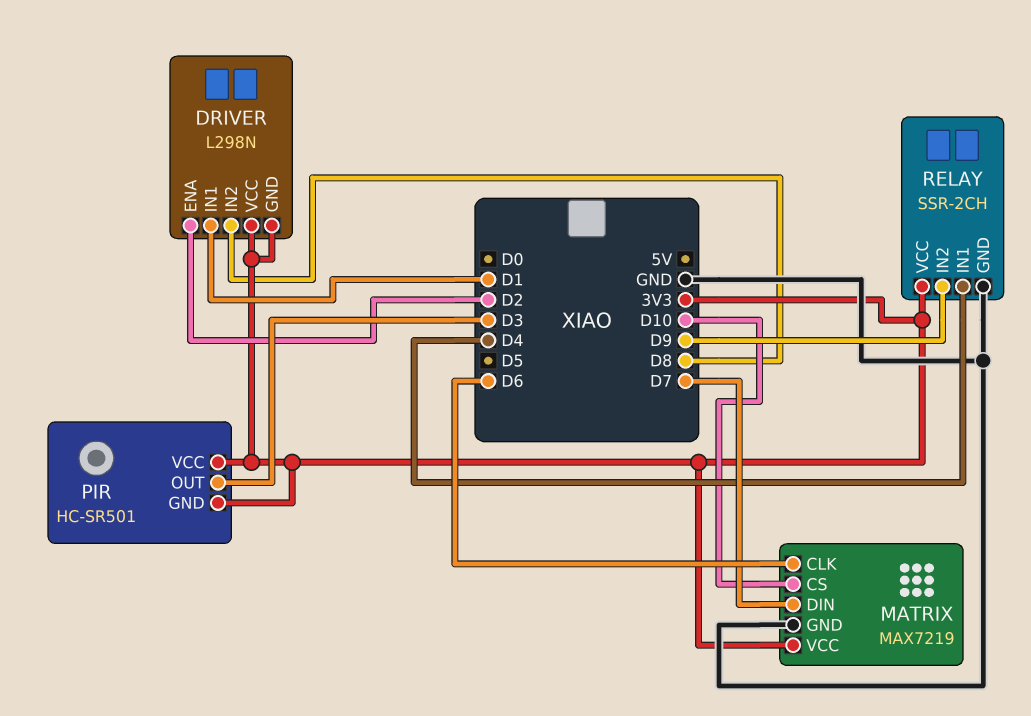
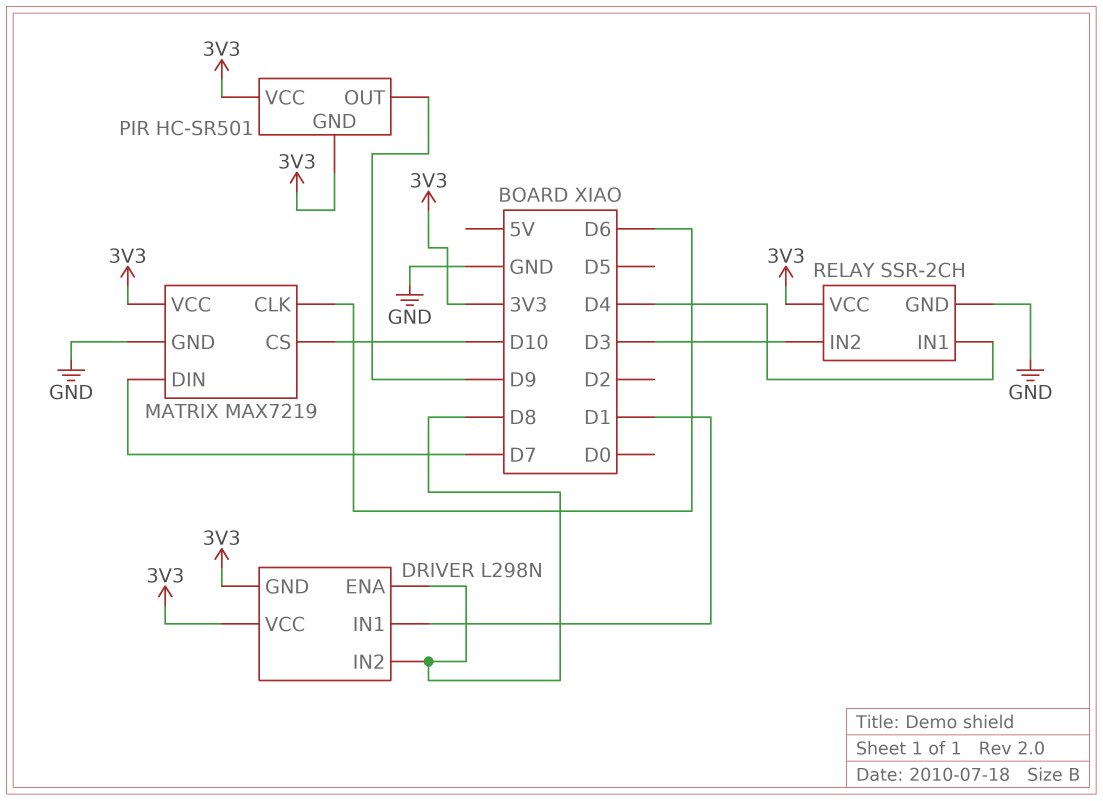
DRIVER pin ENA: D2 -> D8
PIR pin OUT: D3 -> D9
RELAY pin IN2: D9 -> D3

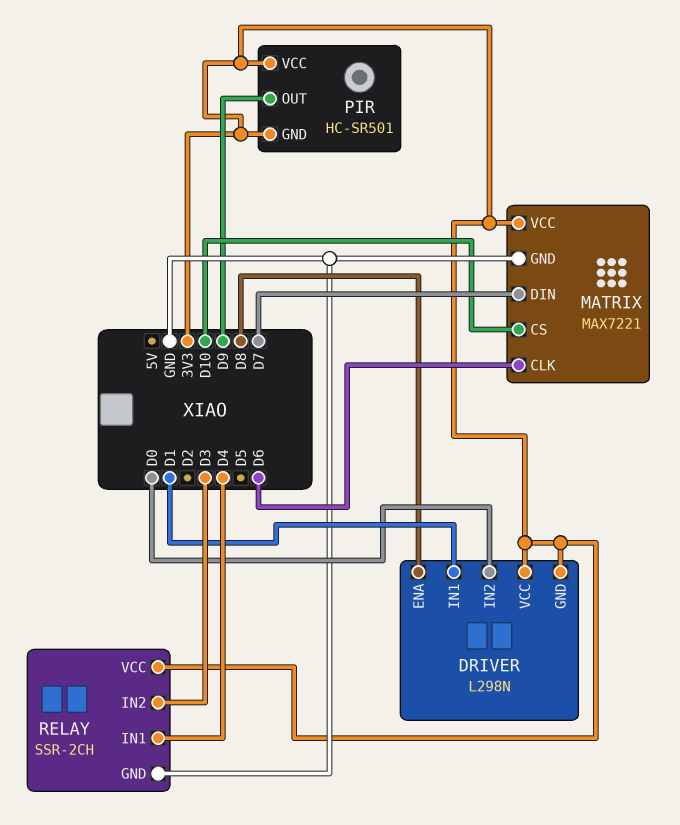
DRIVER pin IN2: D8 -> D0
MATRIX: MAX7219 -> MAX7221

